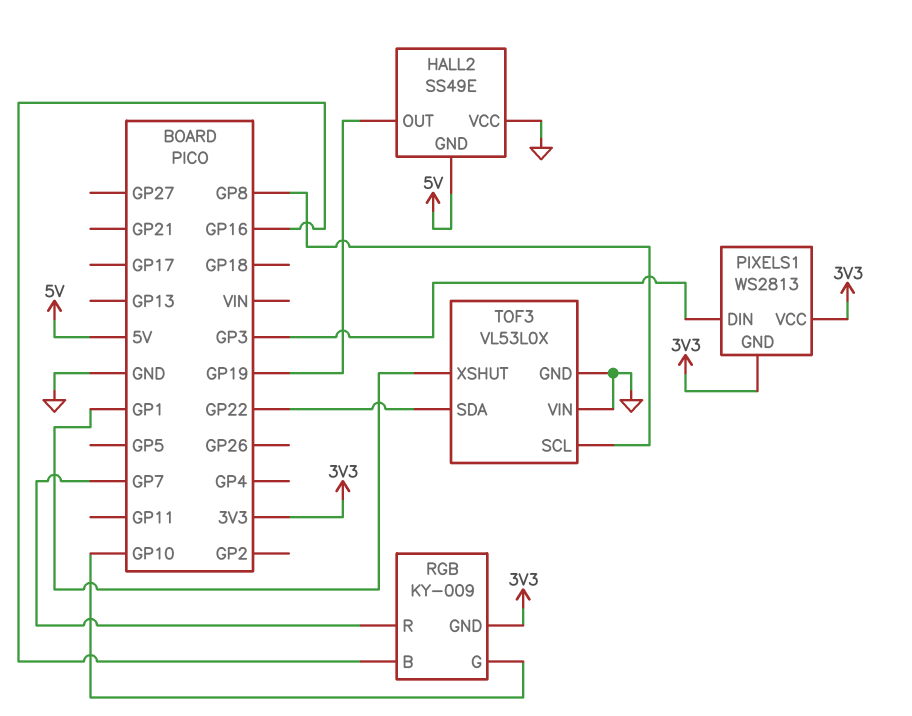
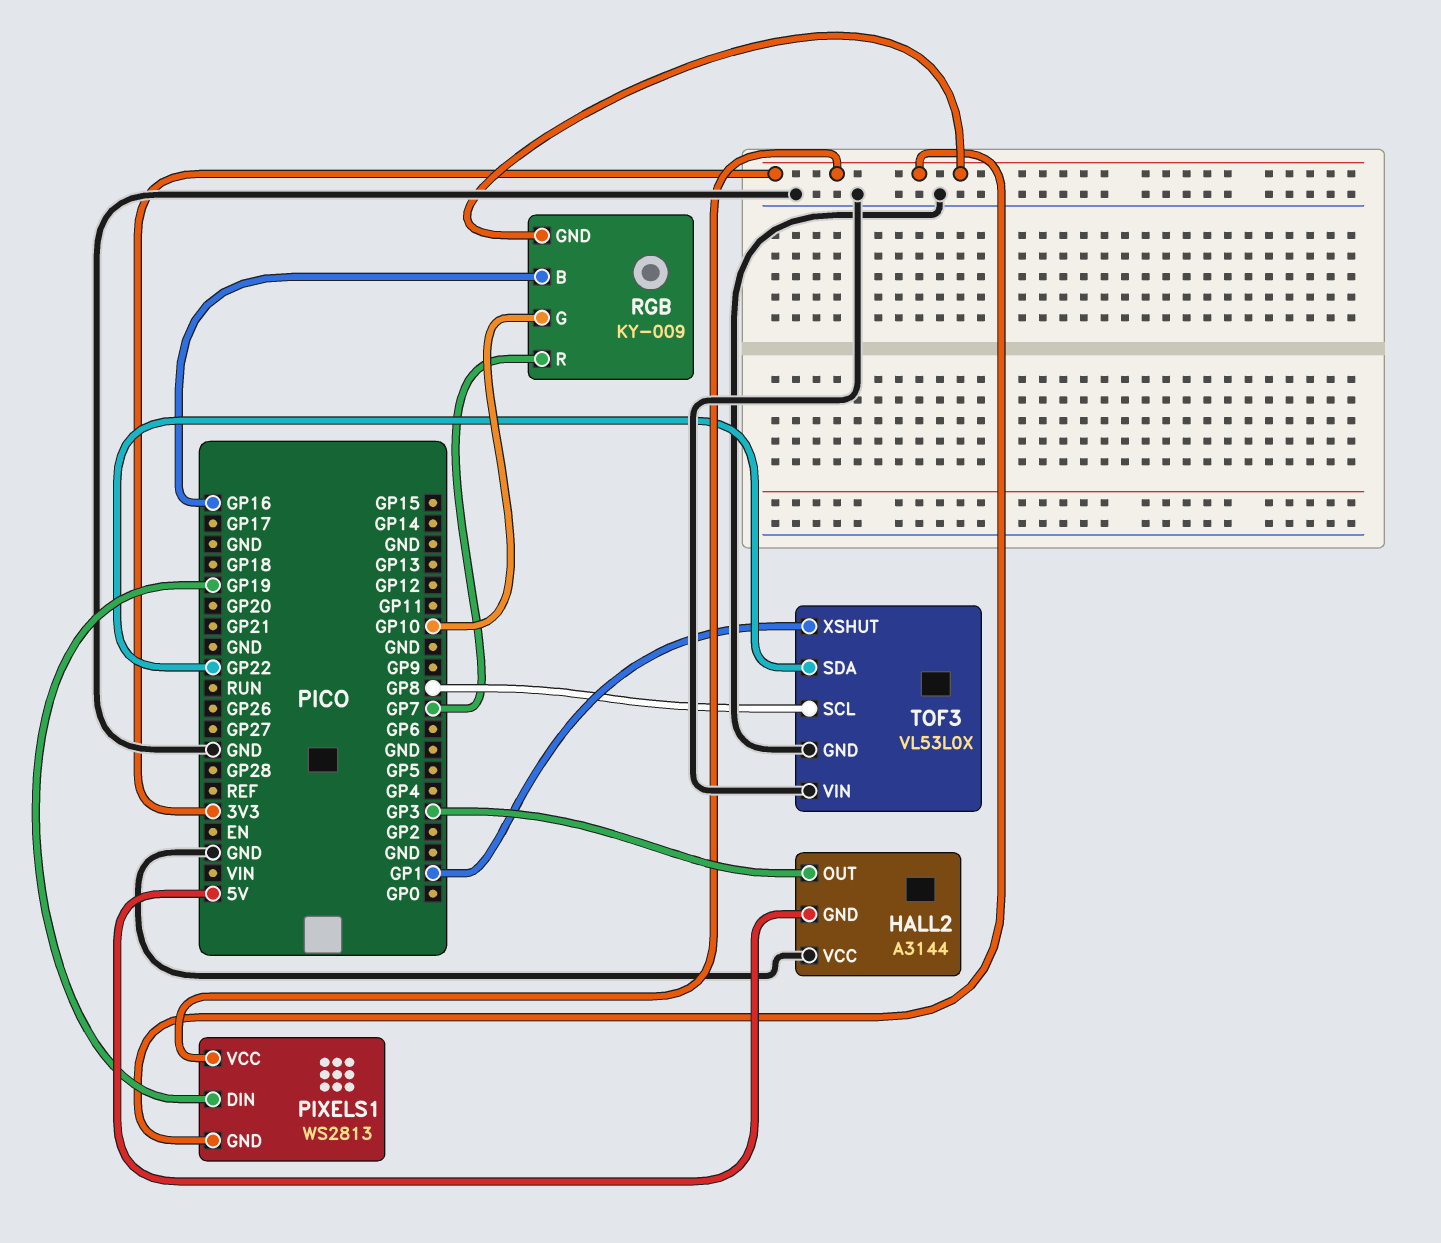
HALL2: SS49E -> A3144
HALL2 pin OUT: GP19 -> GP3
PIXELS1 pin DIN: GP3 -> GP19

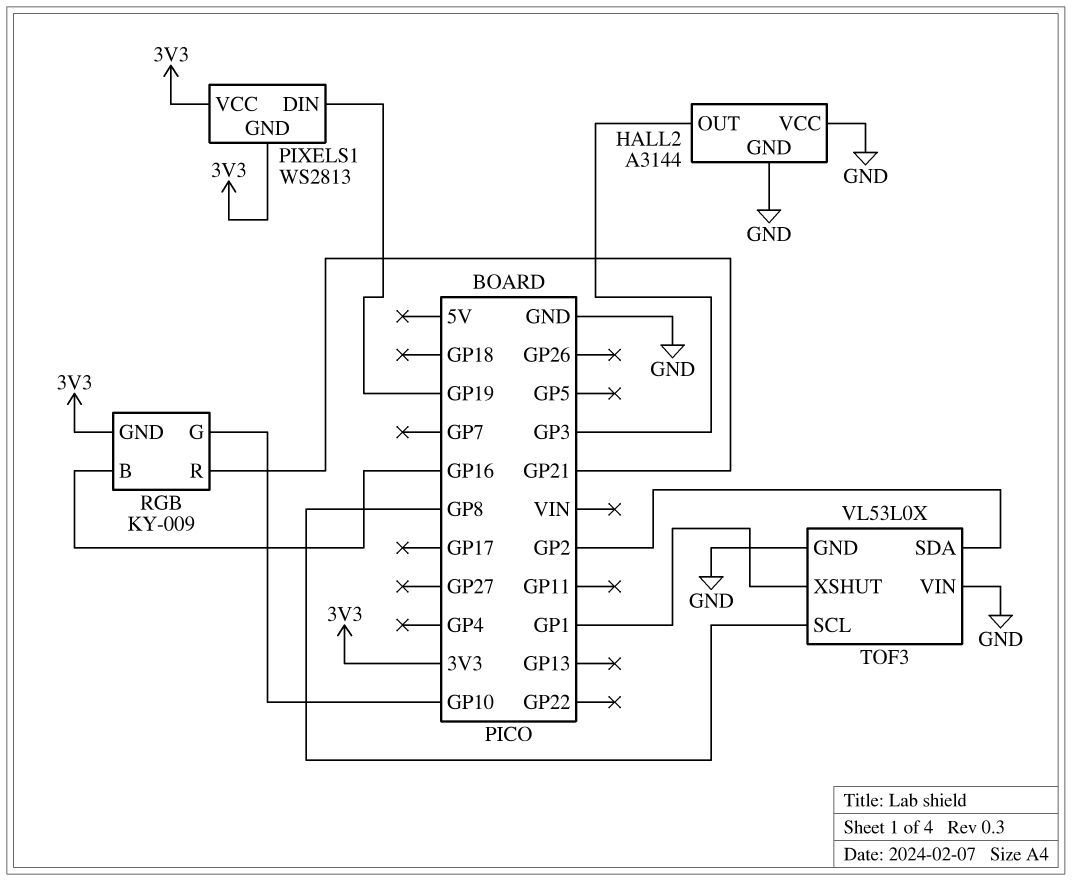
HALL2 pin GND: 5V -> GND
RGB pin R: GP7 -> GP21
TOF3 pin SDA: GP22 -> GP2

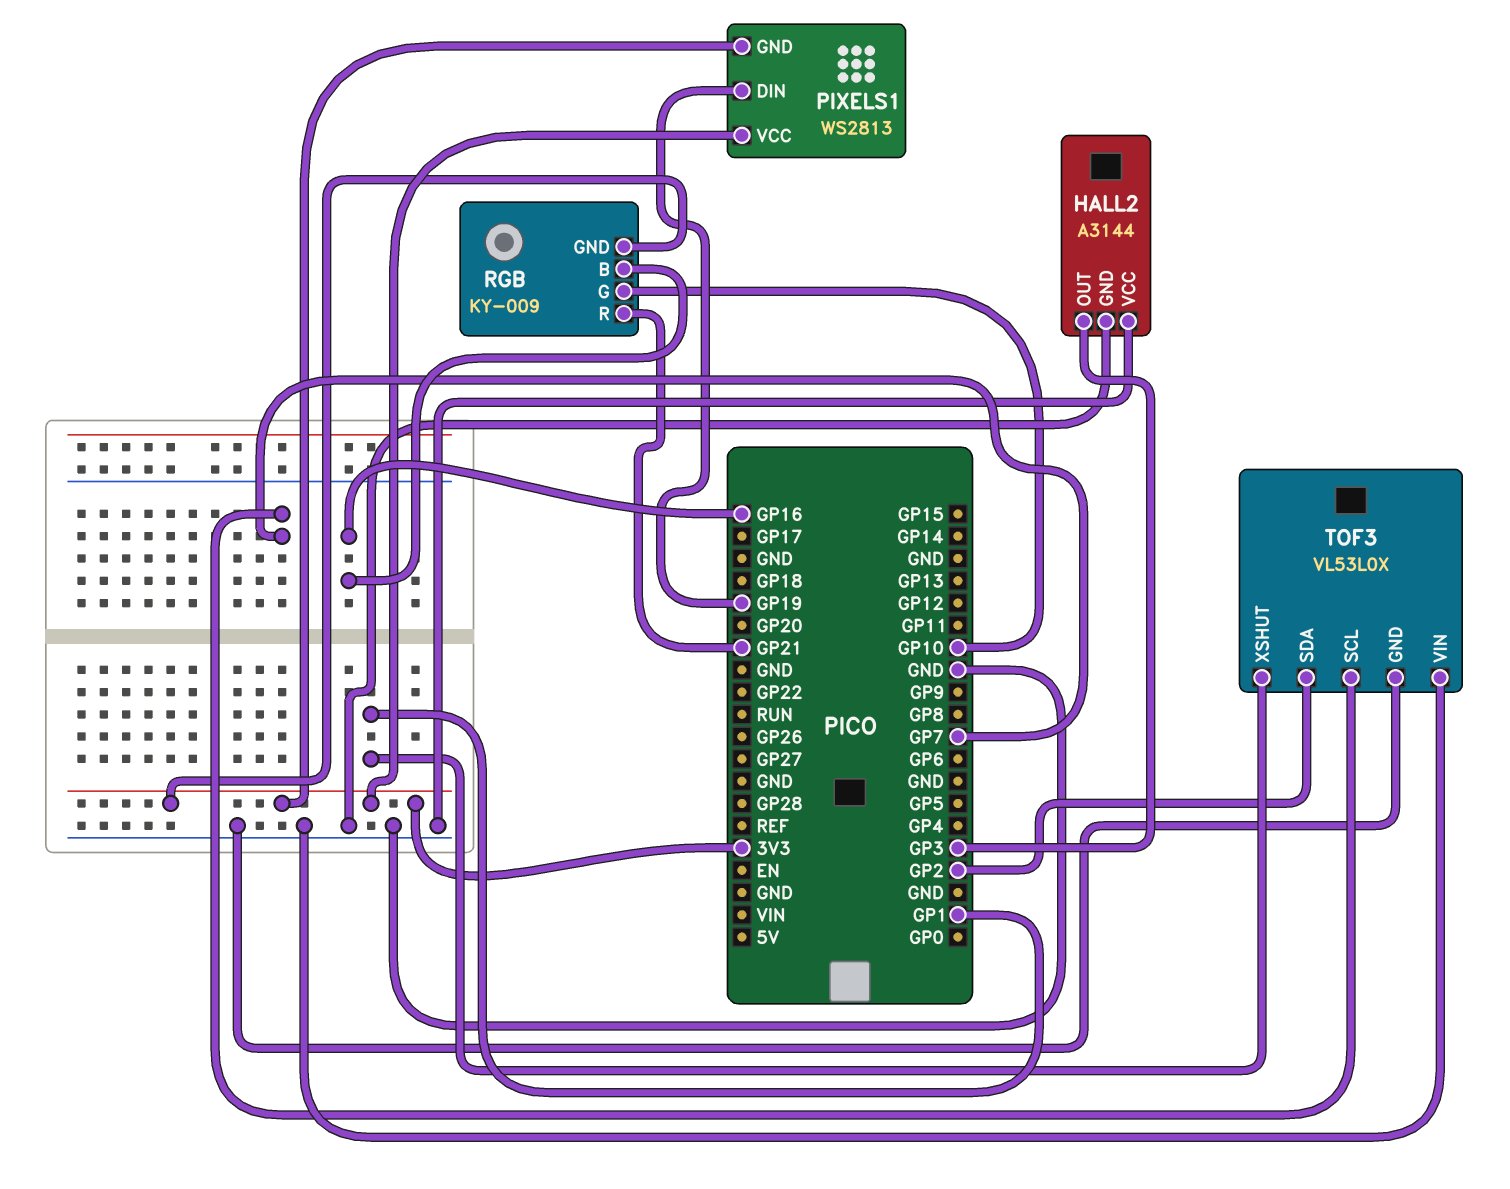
TOF3 pin SCL: GP8 -> GP7

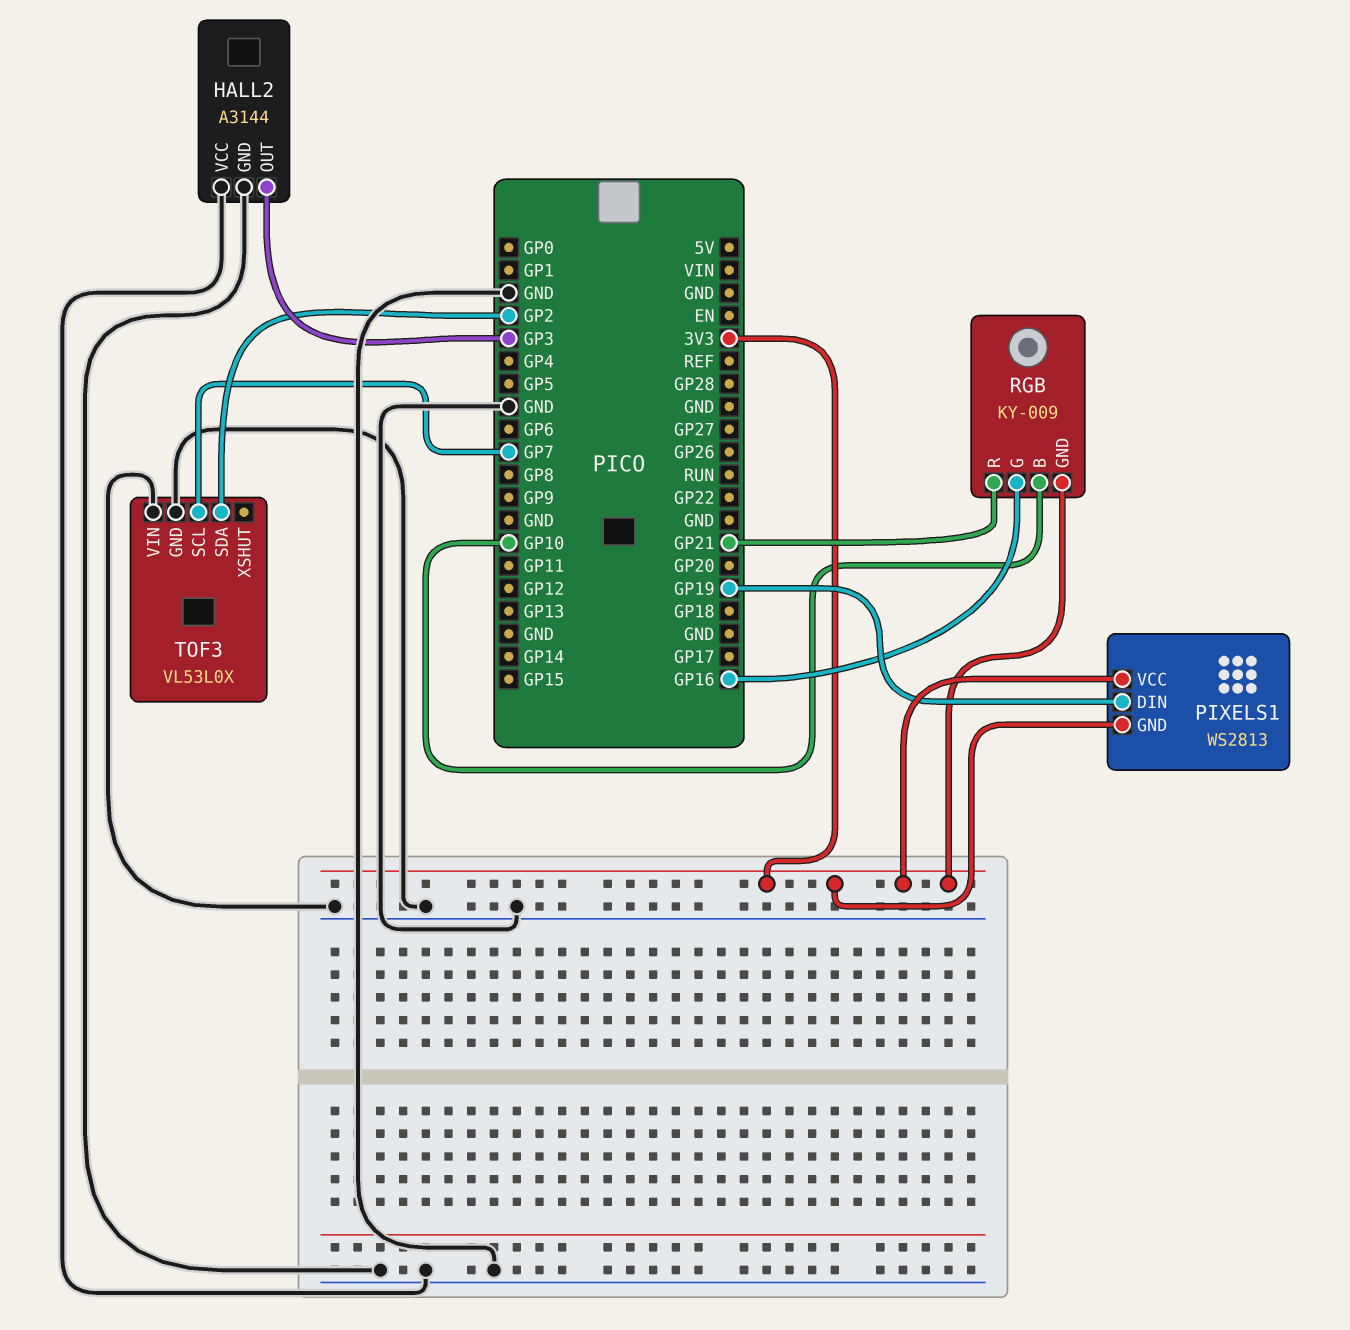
RGB pin B: GP16 -> GP10
RGB pin G: GP10 -> GP16
TOF3 pin XSHUT: GP1 -> none

